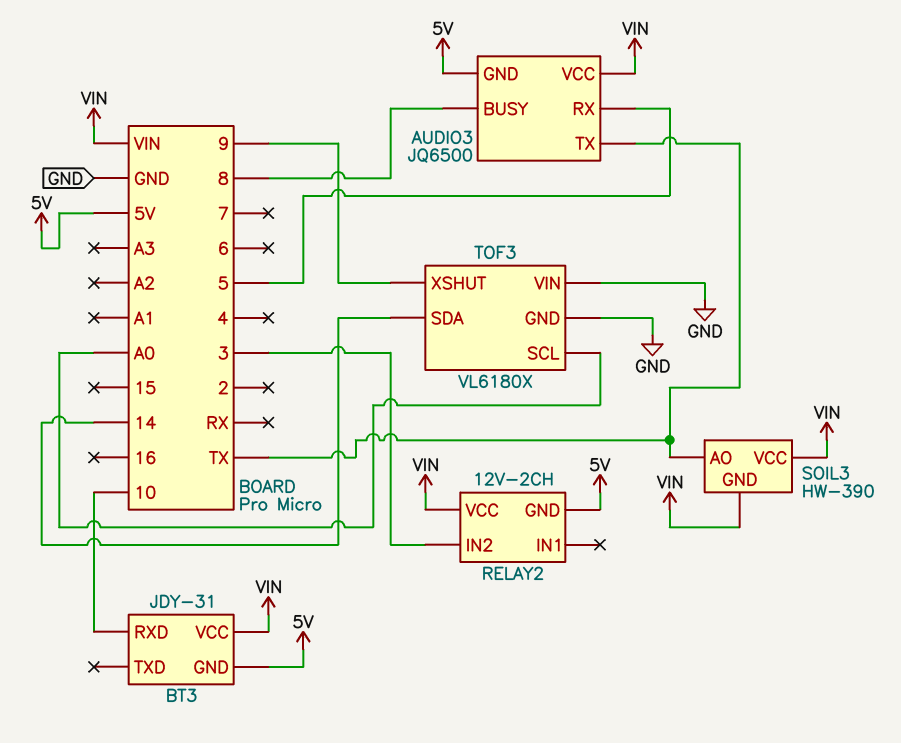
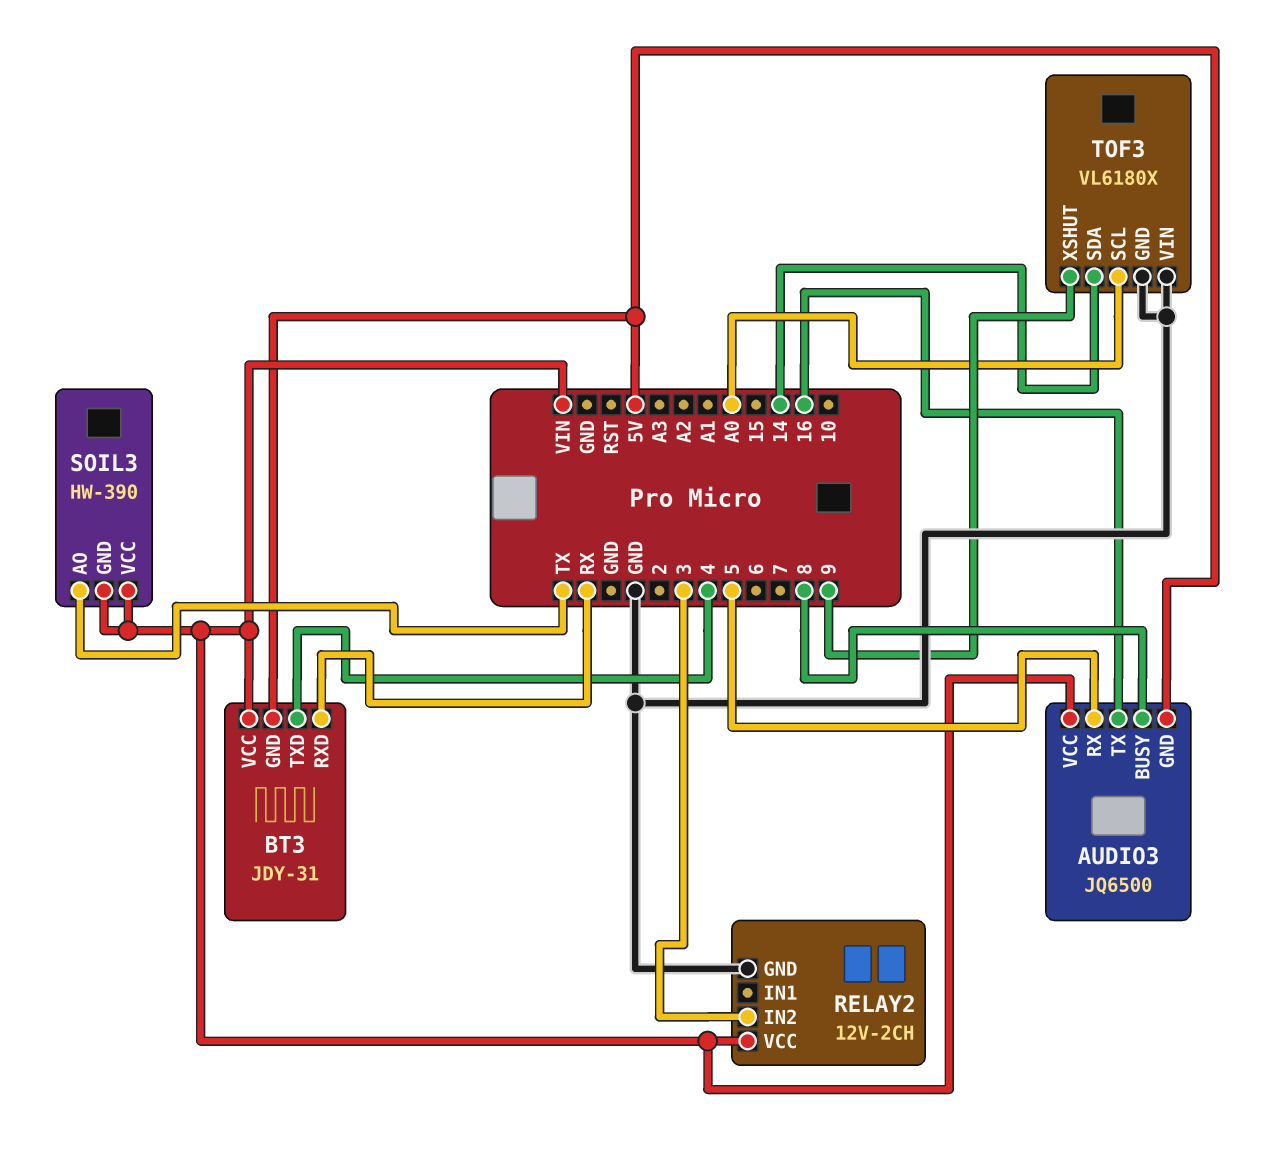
AUDIO3 pin TX: TX -> 16
BT3 pin RXD: 10 -> RX
BT3 pin TXD: none -> 4
RELAY2 pin GND: 5V -> GND

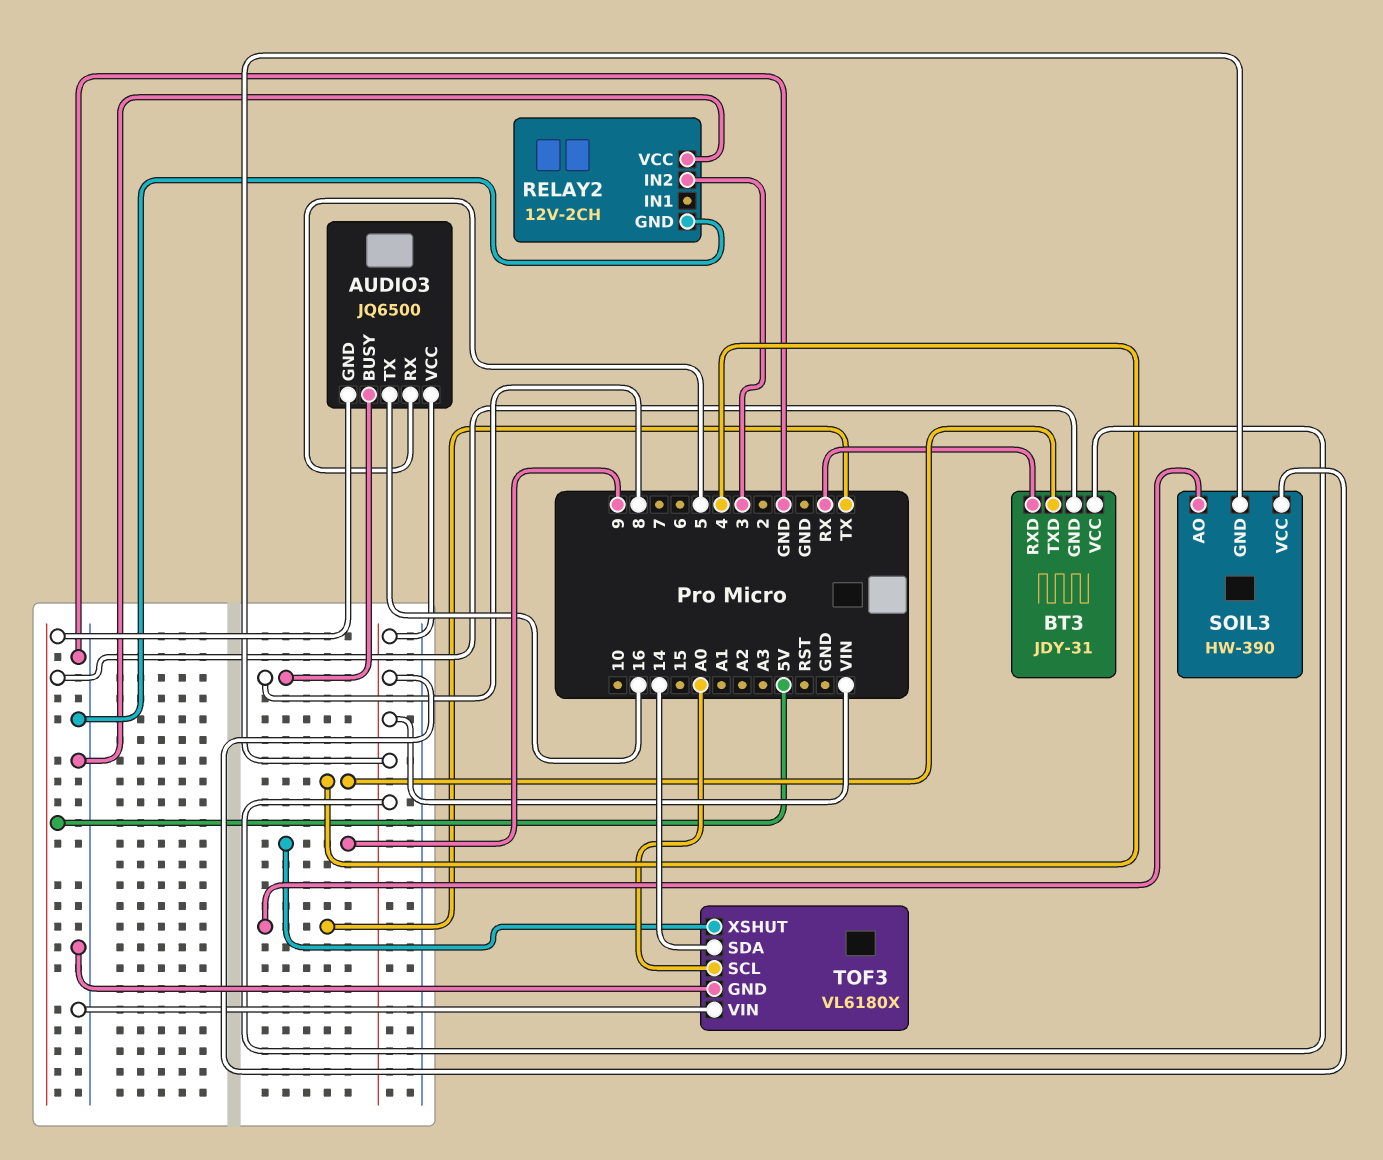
RELAY2 pin VCC: VIN -> GND

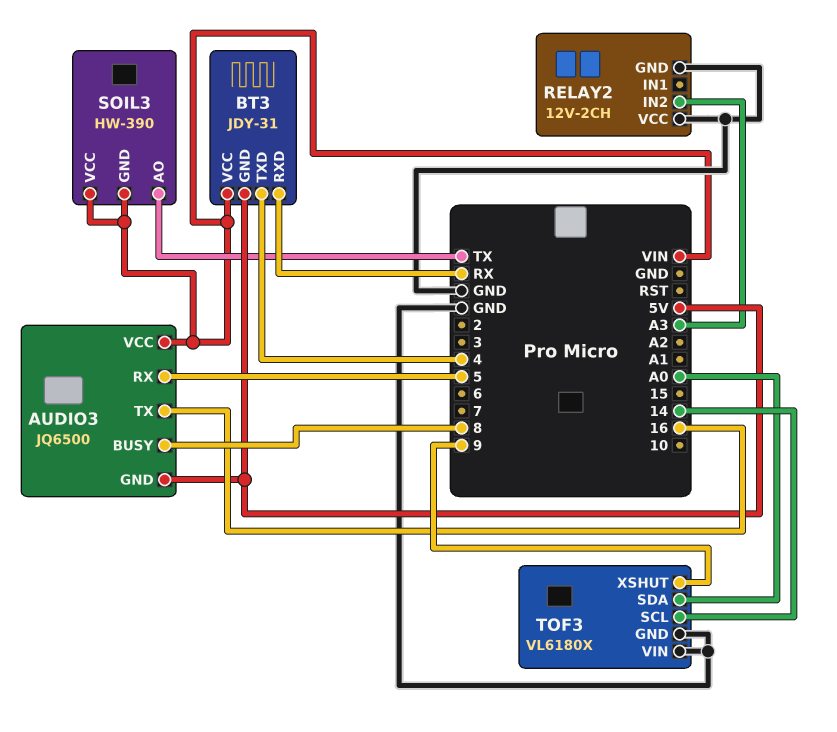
RELAY2 pin IN2: 3 -> A3
TOF3 pin SCL: A0 -> 14
TOF3 pin SDA: 14 -> A0

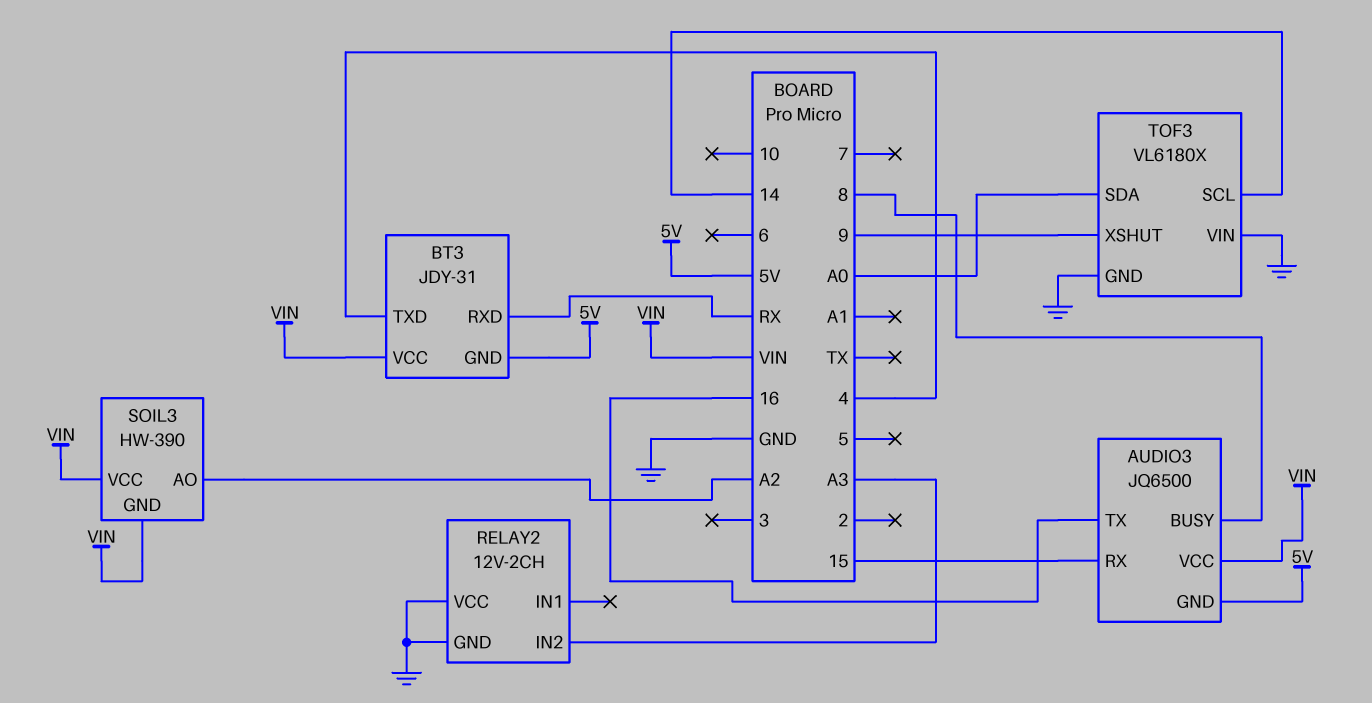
AUDIO3 pin RX: 5 -> 15
SOIL3 pin AO: TX -> A2

